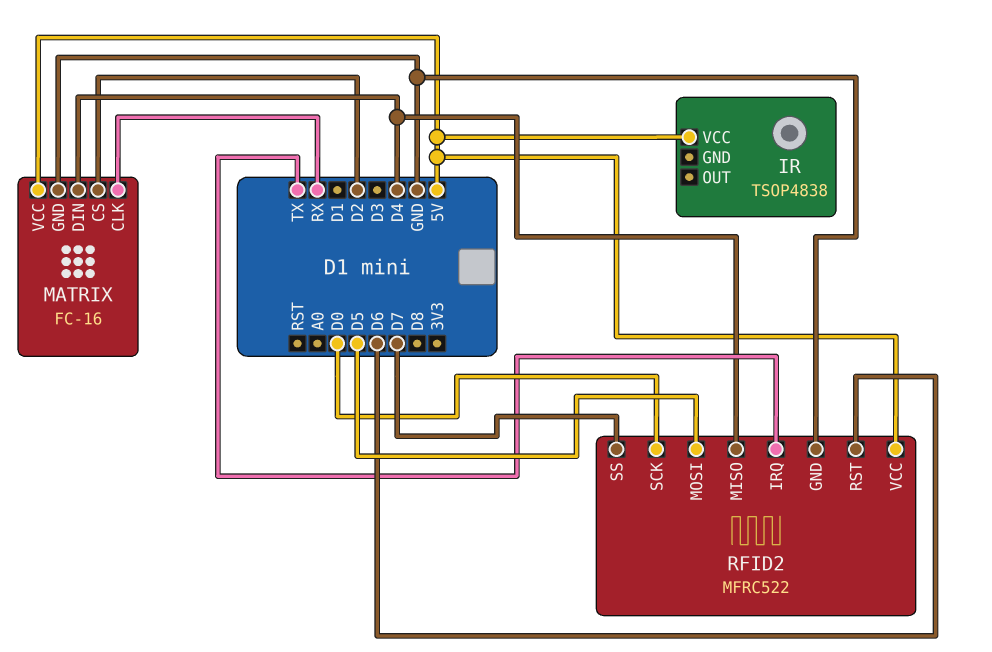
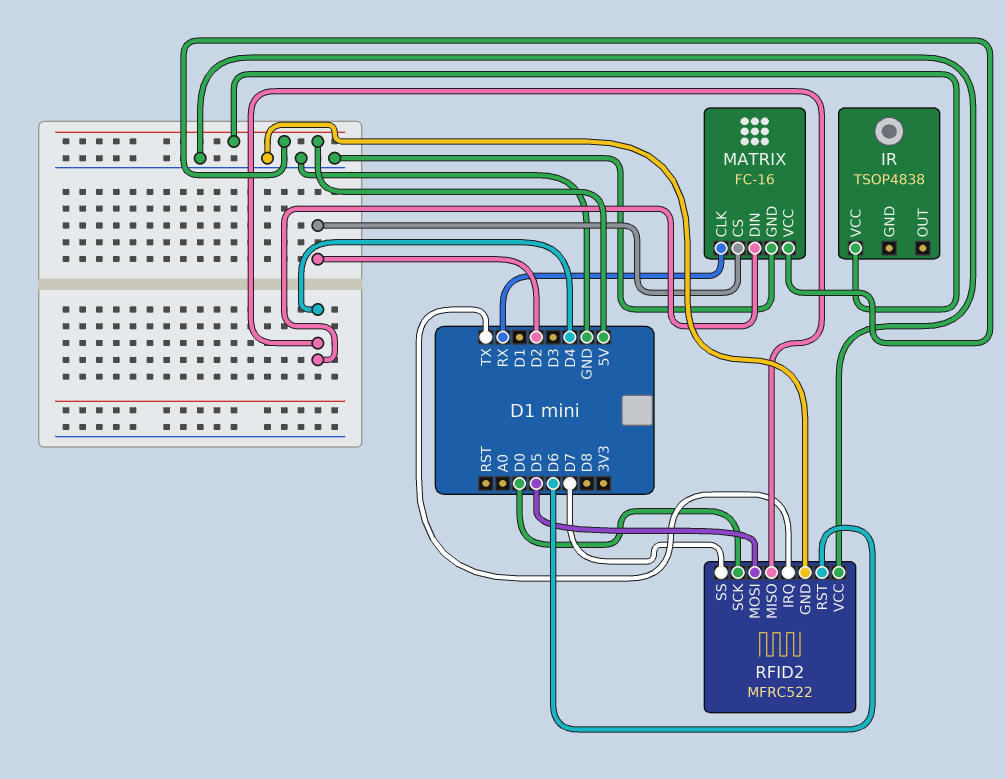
RFID2 pin VCC: 5V -> GND

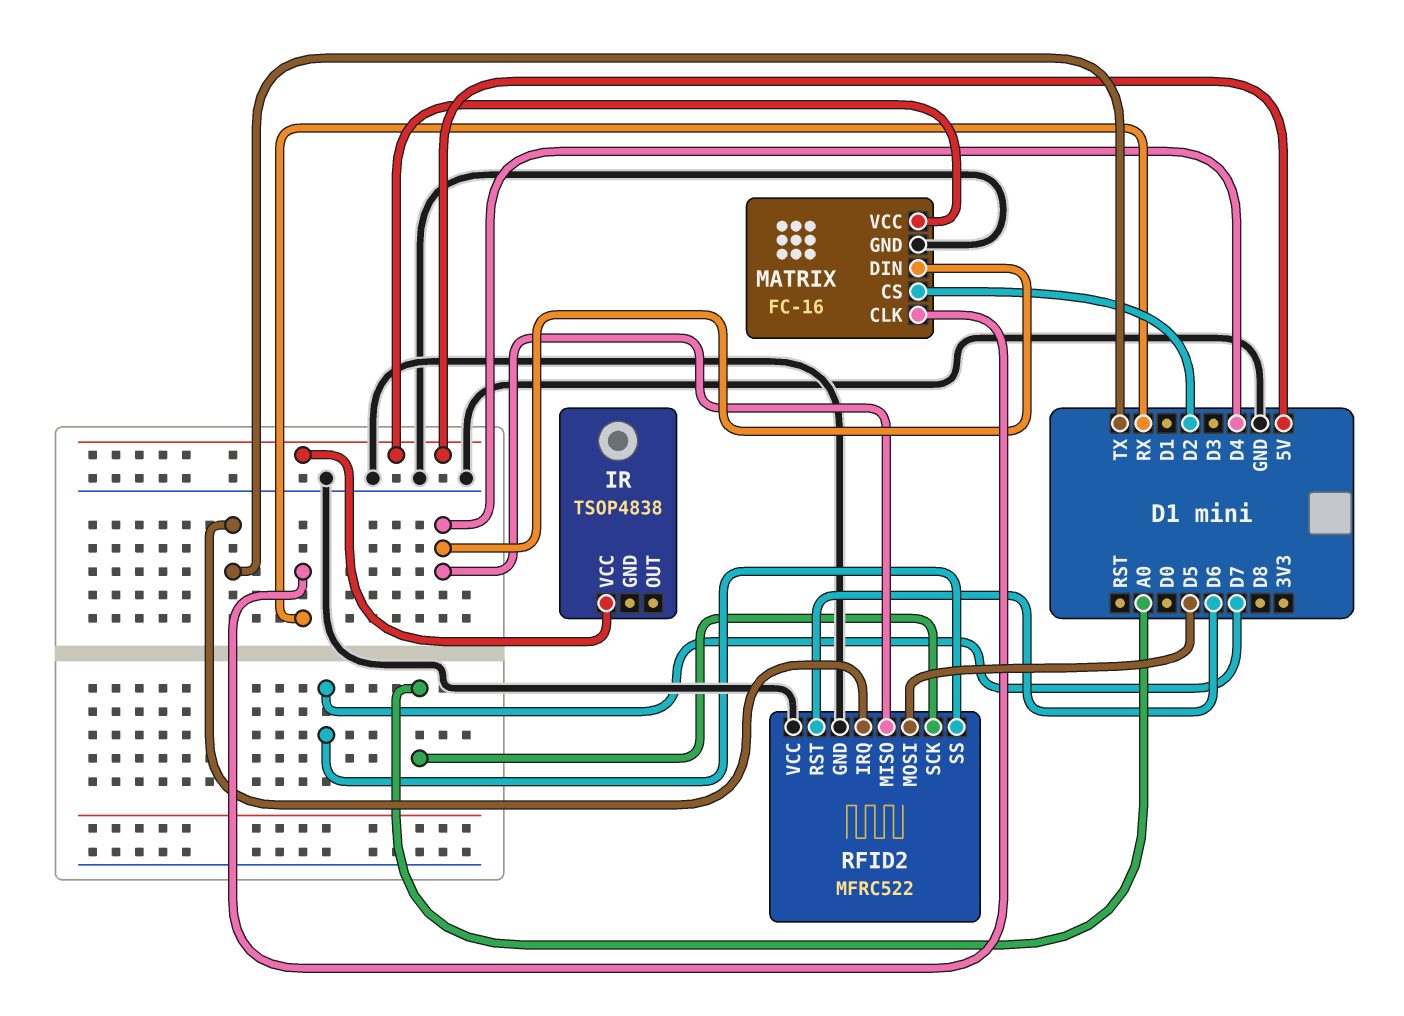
RFID2 pin SCK: D0 -> A0

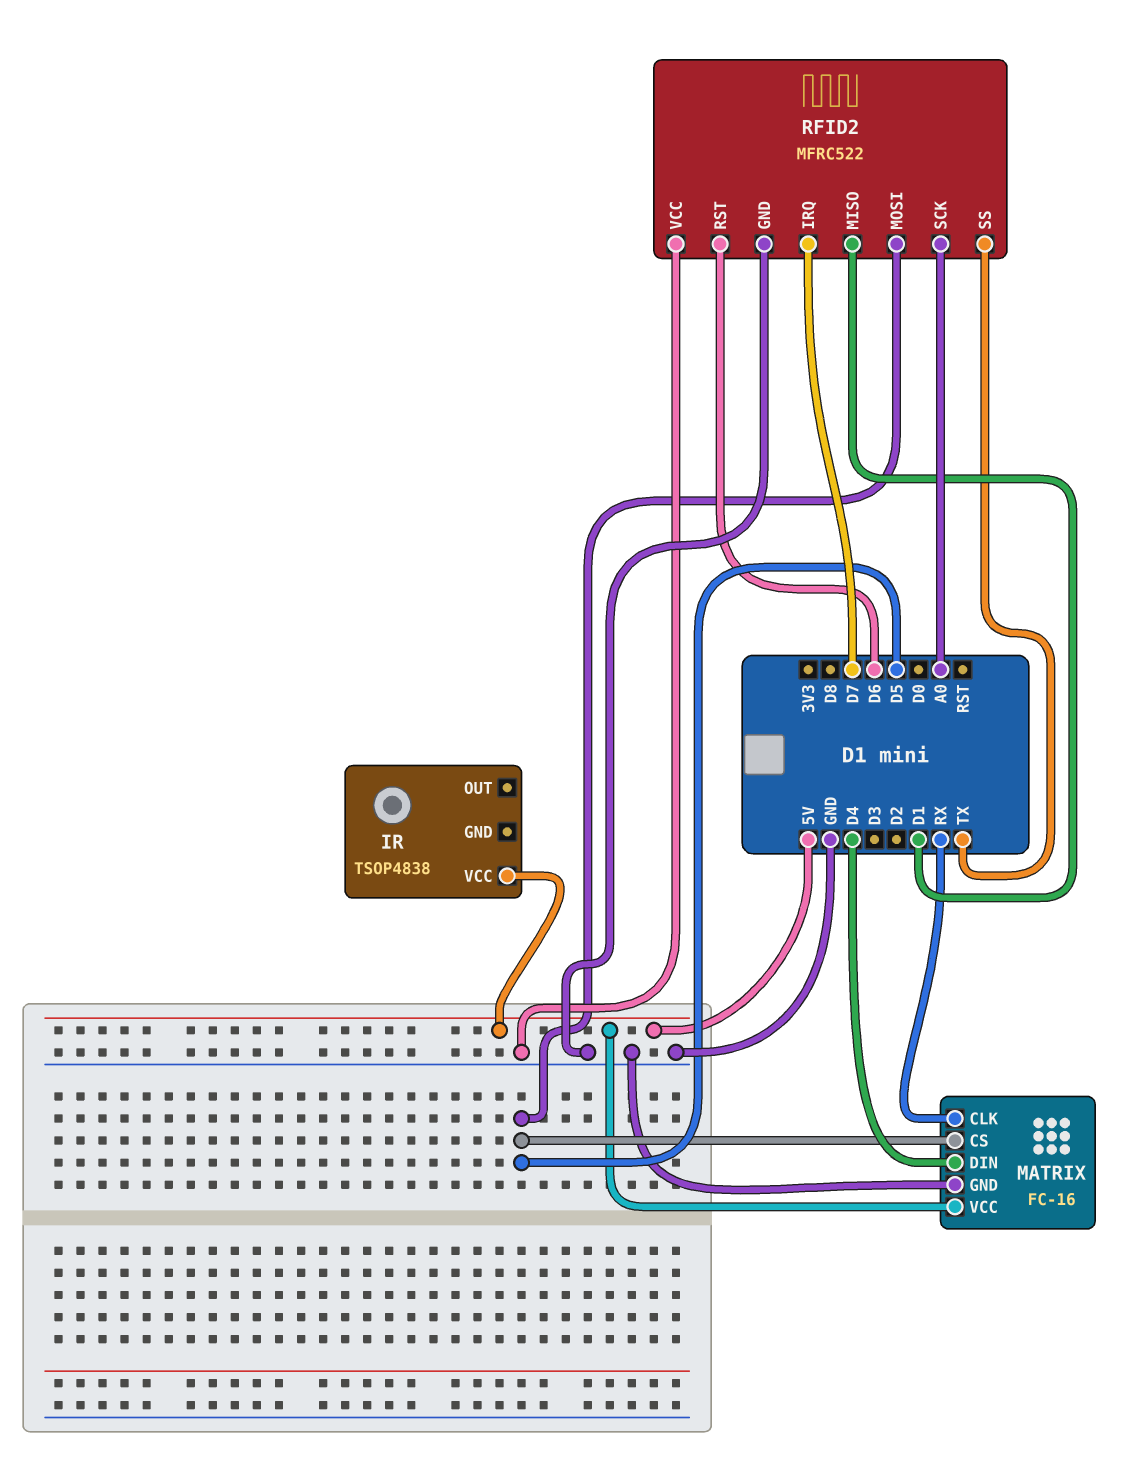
MATRIX pin CS: D2 -> D5
RFID2 pin IRQ: TX -> D7
RFID2 pin MISO: D4 -> D1
RFID2 pin SS: D7 -> TX

